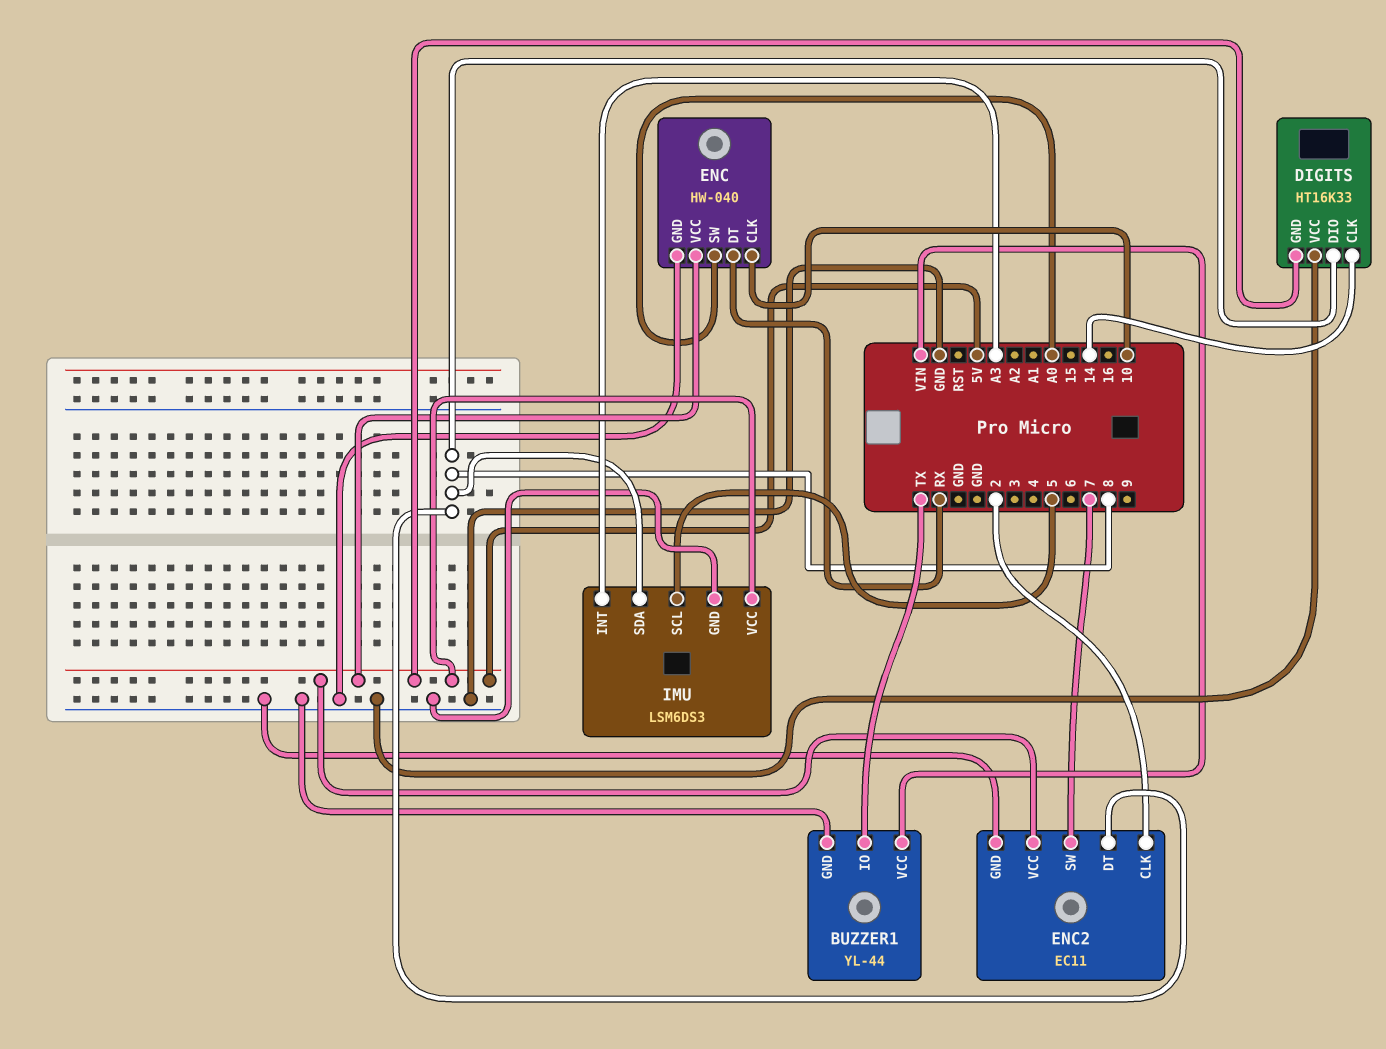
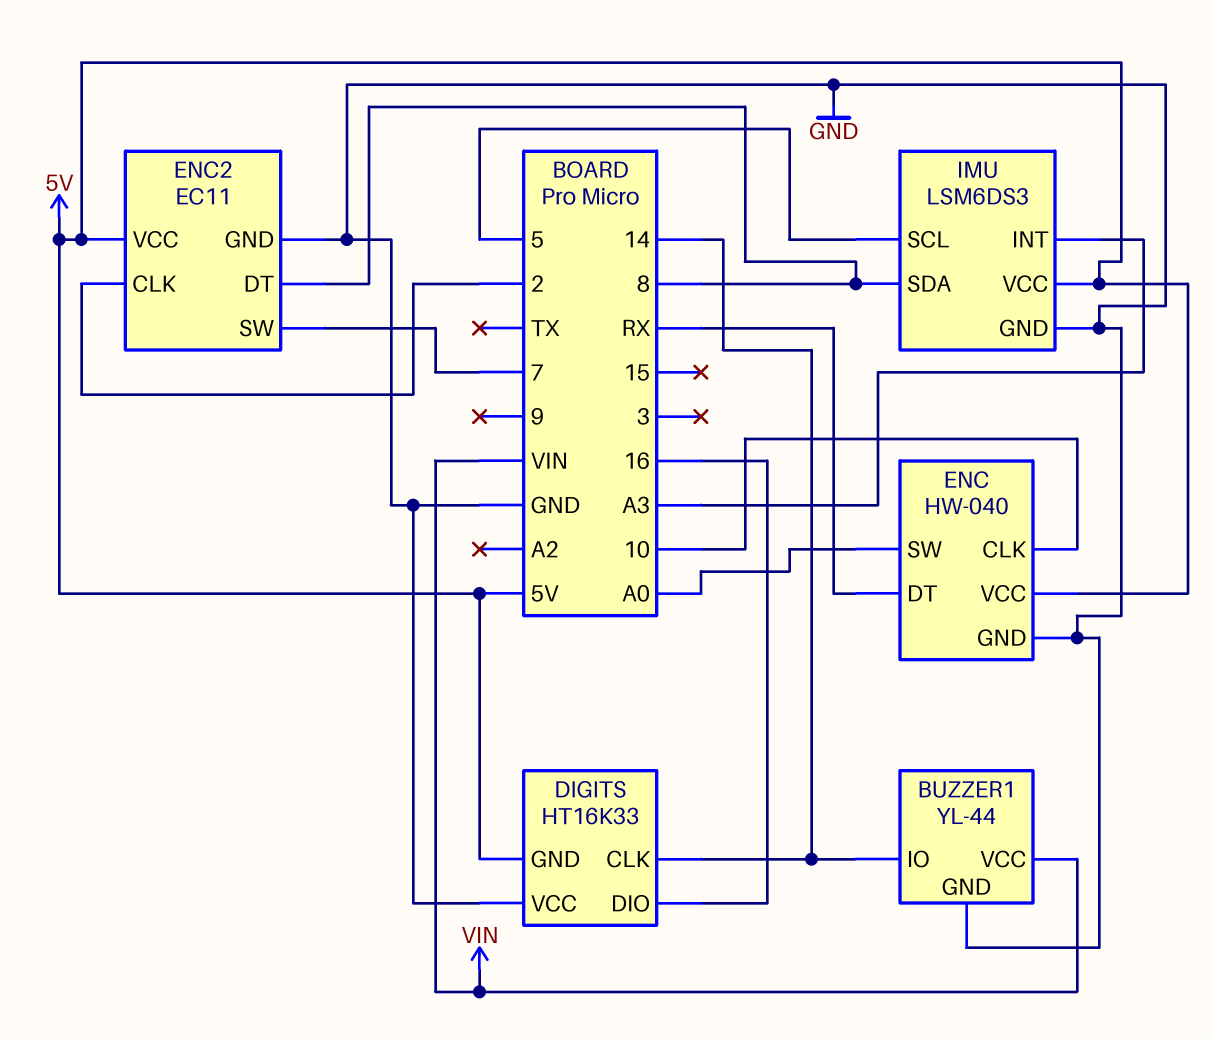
BUZZER1 pin IO: TX -> 14
DIGITS pin DIO: 8 -> 16

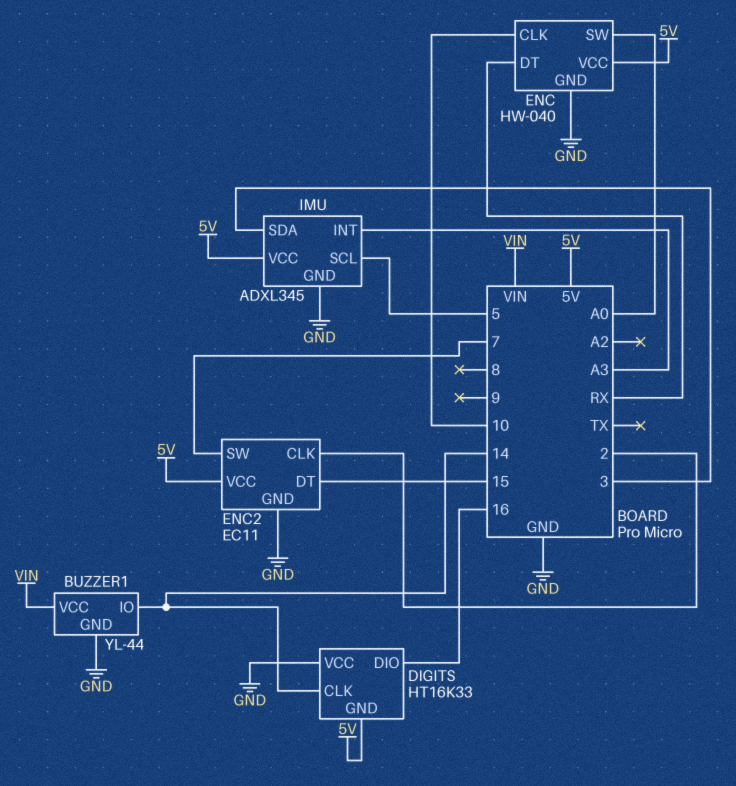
ENC2 pin DT: 8 -> 15
IMU: LSM6DS3 -> ADXL345
IMU pin SDA: 8 -> 3

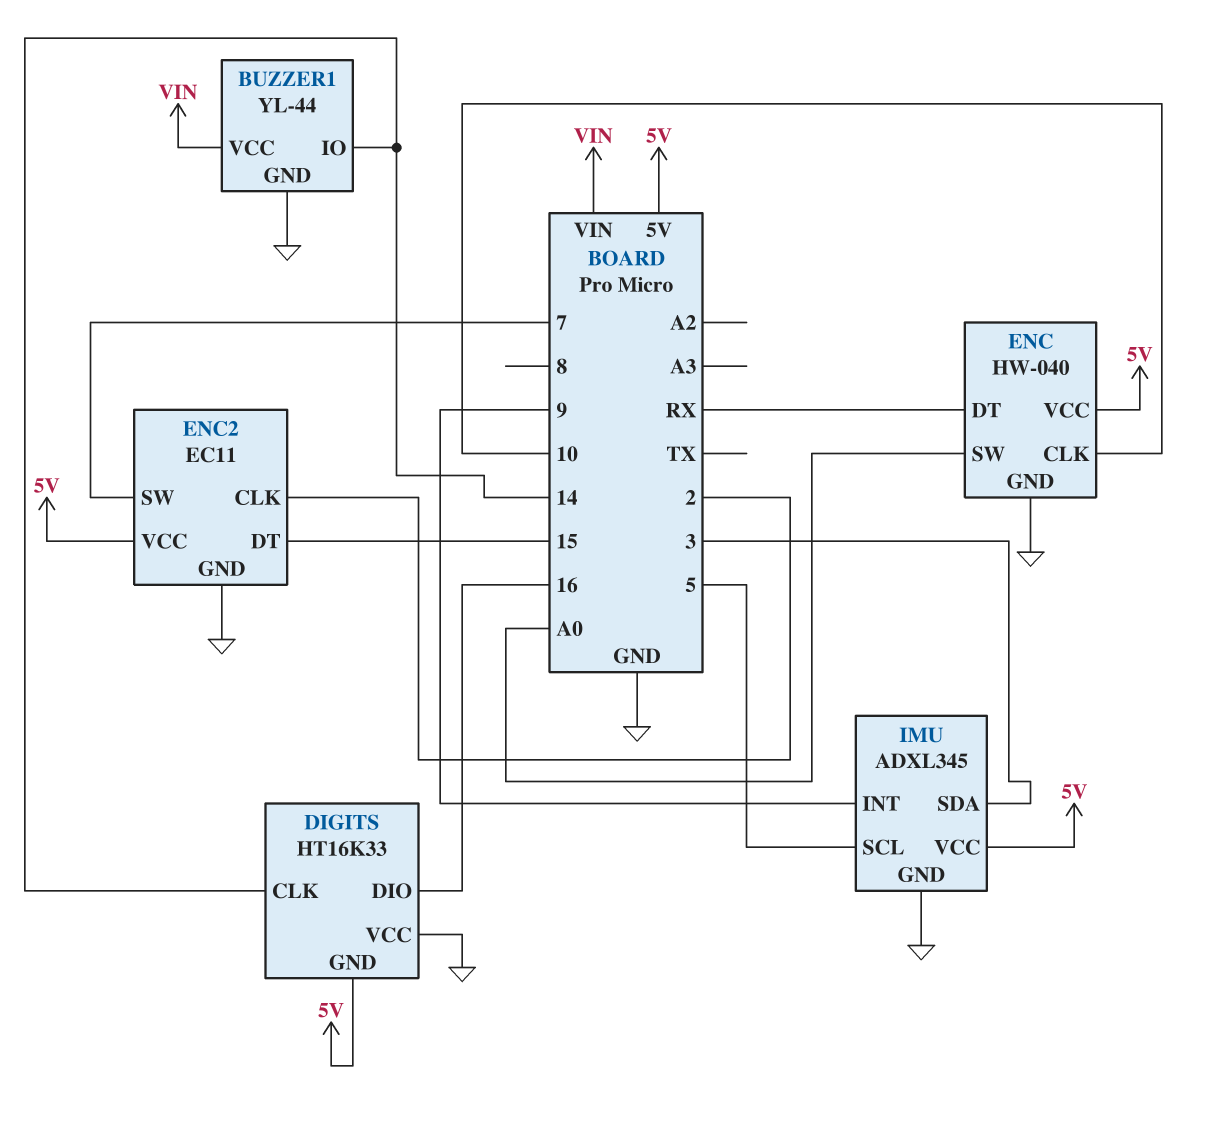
IMU pin INT: A3 -> 9

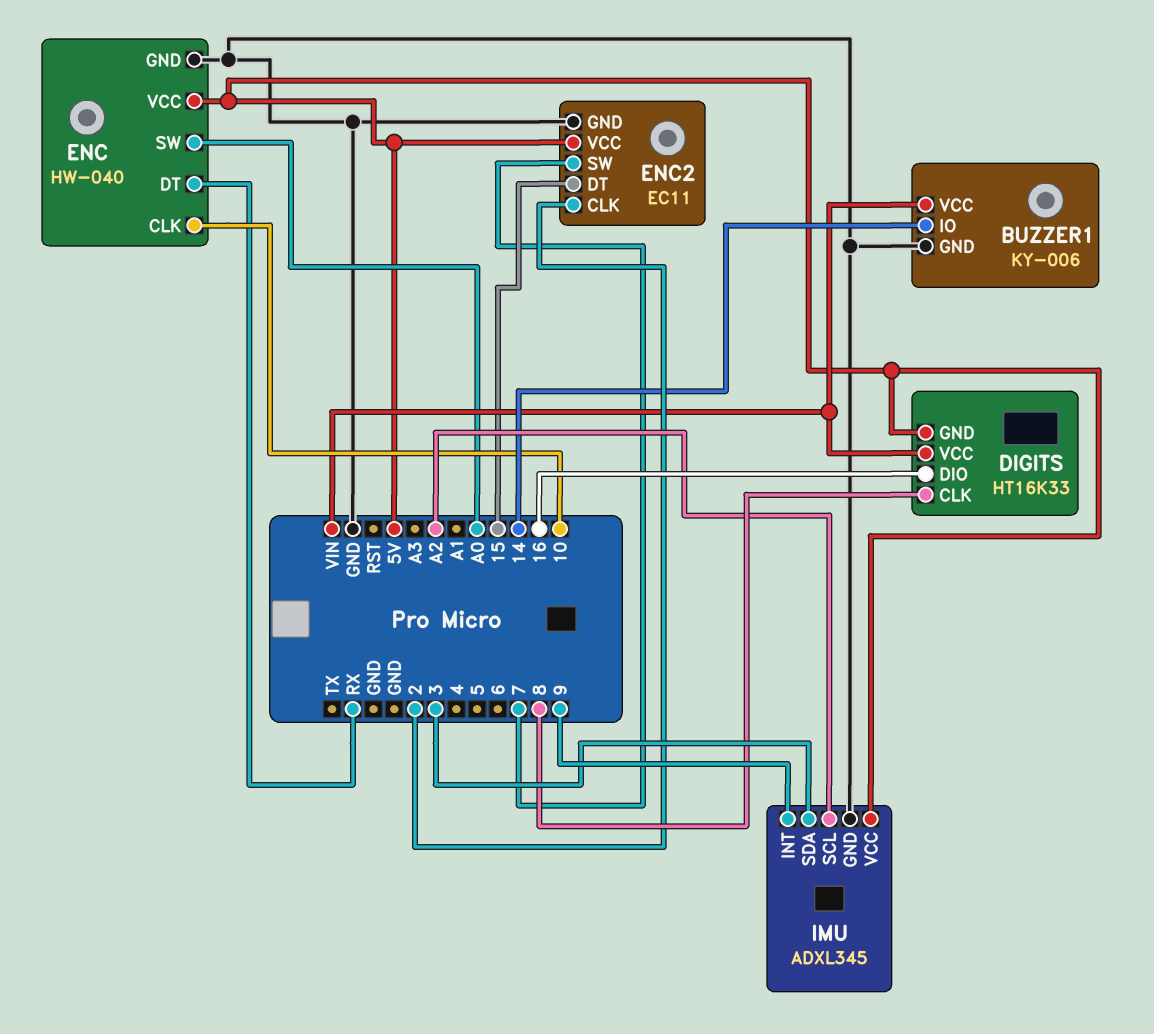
BUZZER1: YL-44 -> KY-006
DIGITS pin CLK: 14 -> 8
DIGITS pin VCC: GND -> VIN
IMU pin SCL: 5 -> A2

